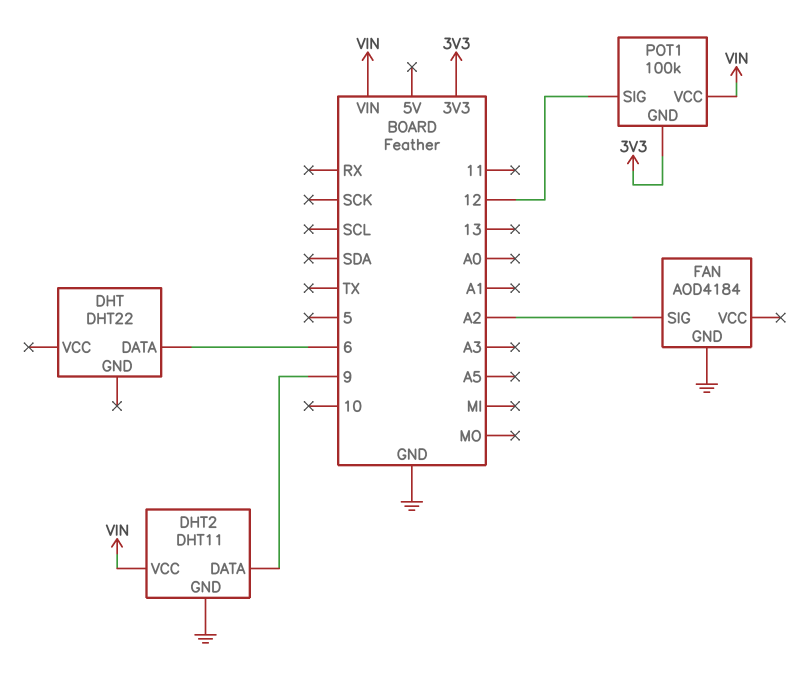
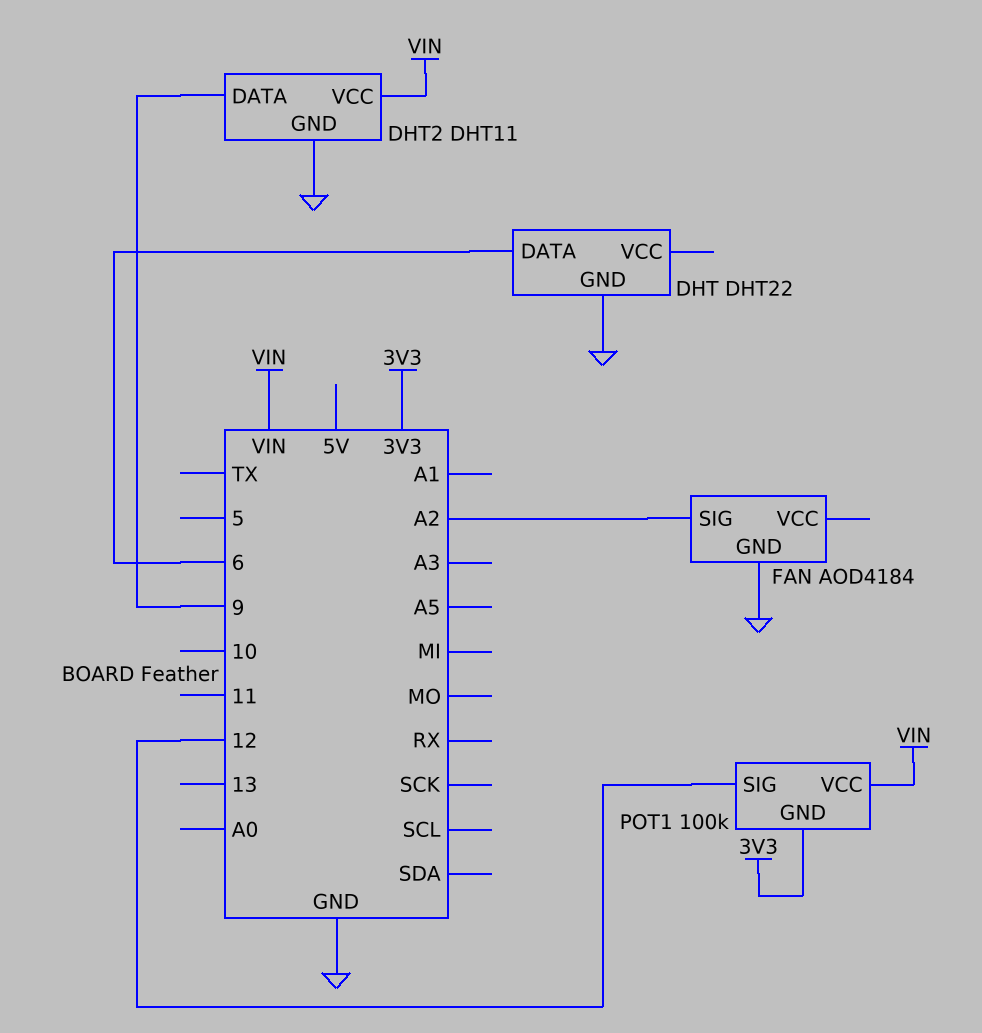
DHT pin GND: none -> GND

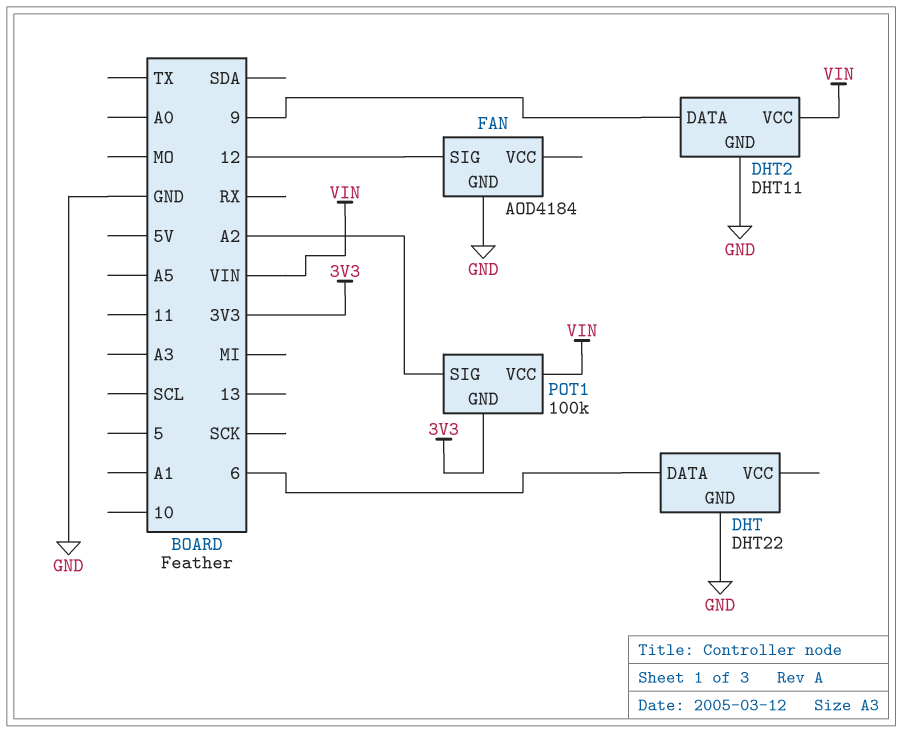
FAN pin SIG: A2 -> 12
POT1 pin SIG: 12 -> A2

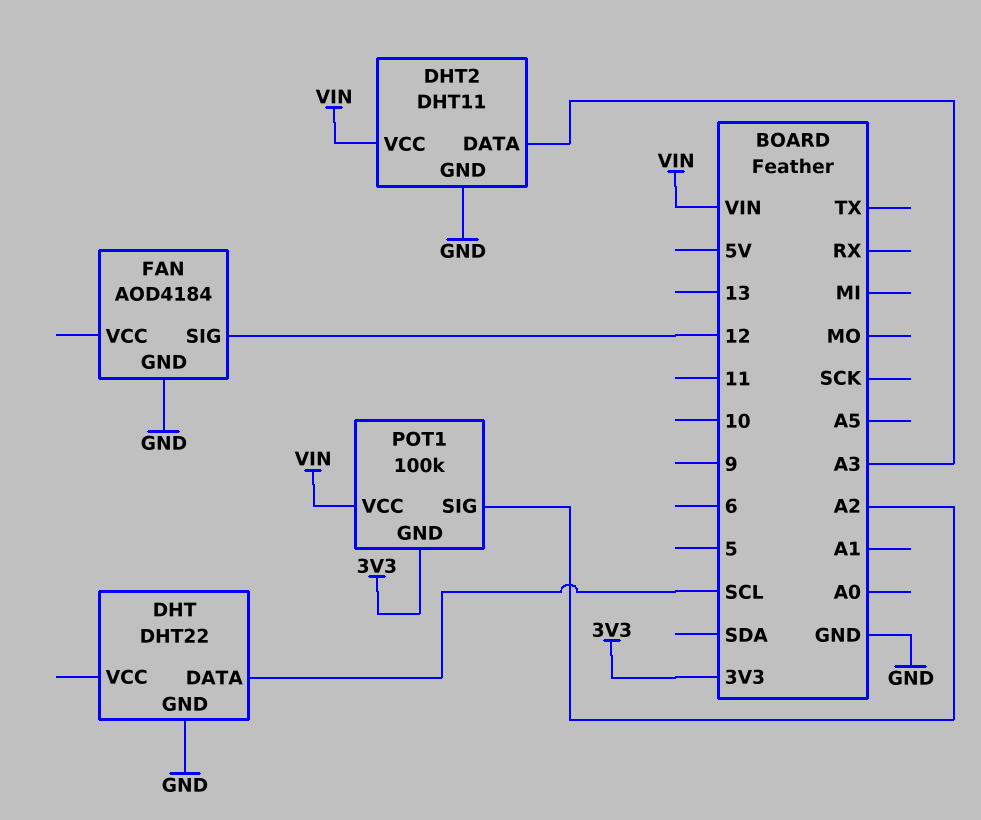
DHT pin DATA: 6 -> SCL
DHT2 pin DATA: 9 -> A3

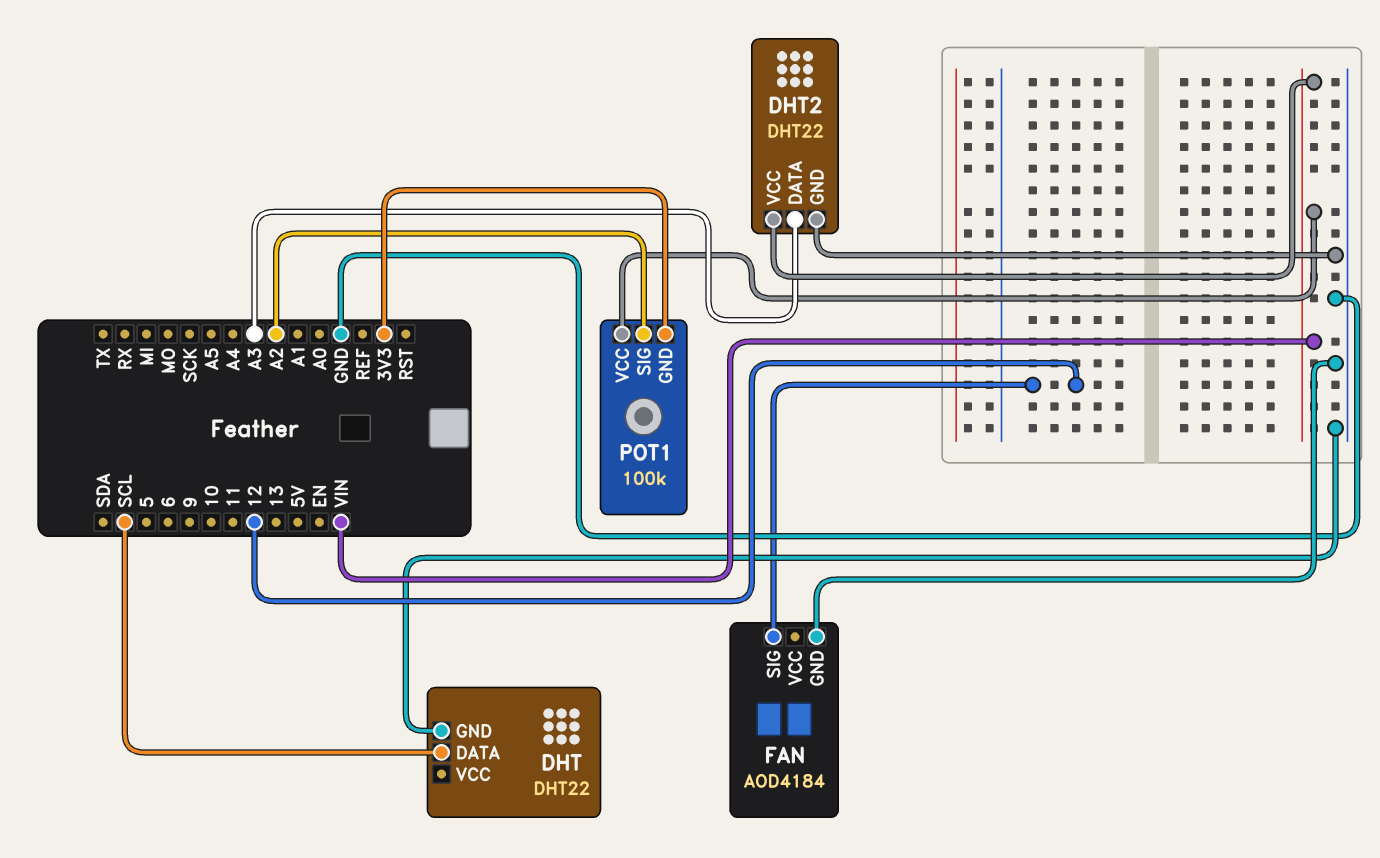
DHT2: DHT11 -> DHT22

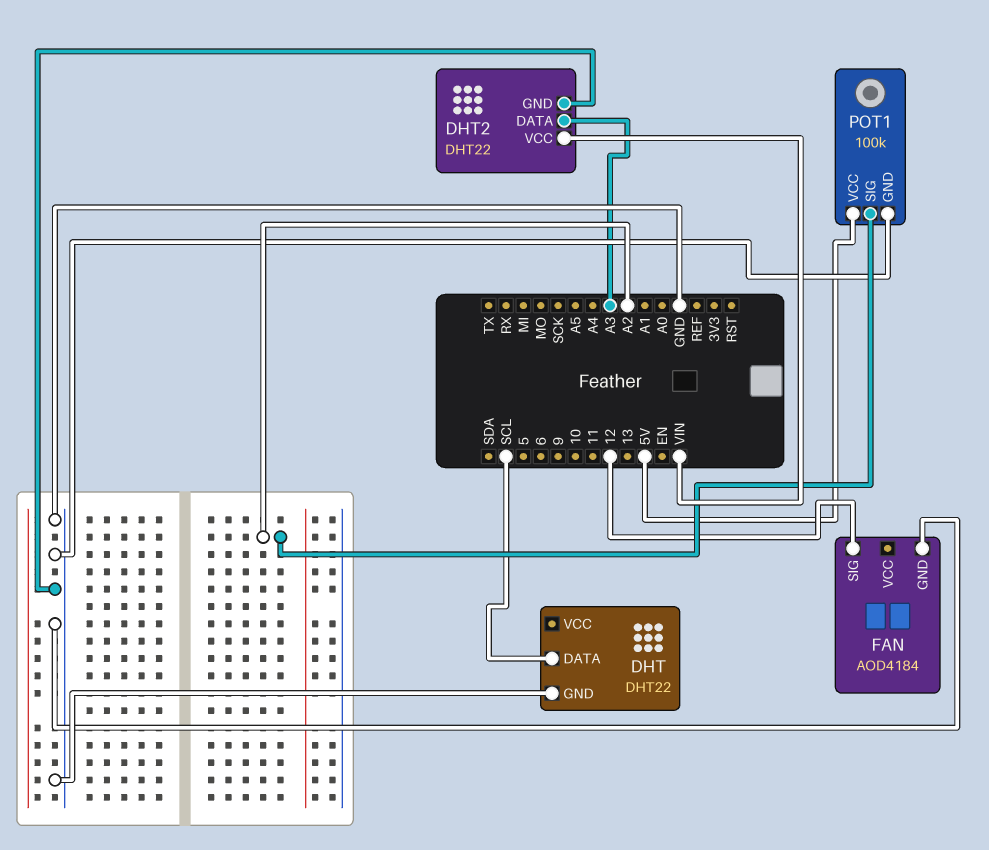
POT1 pin GND: 3V3 -> GND
POT1 pin VCC: VIN -> 5V

